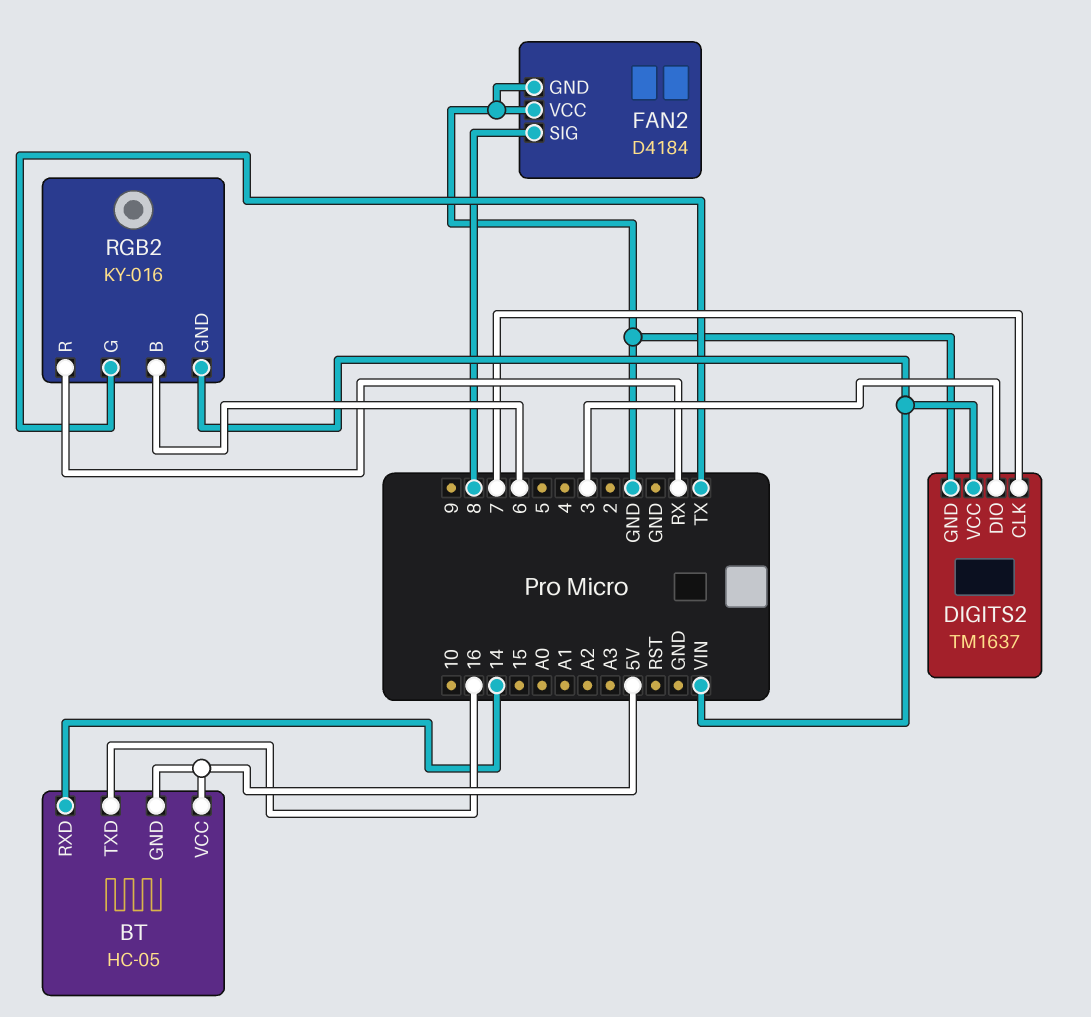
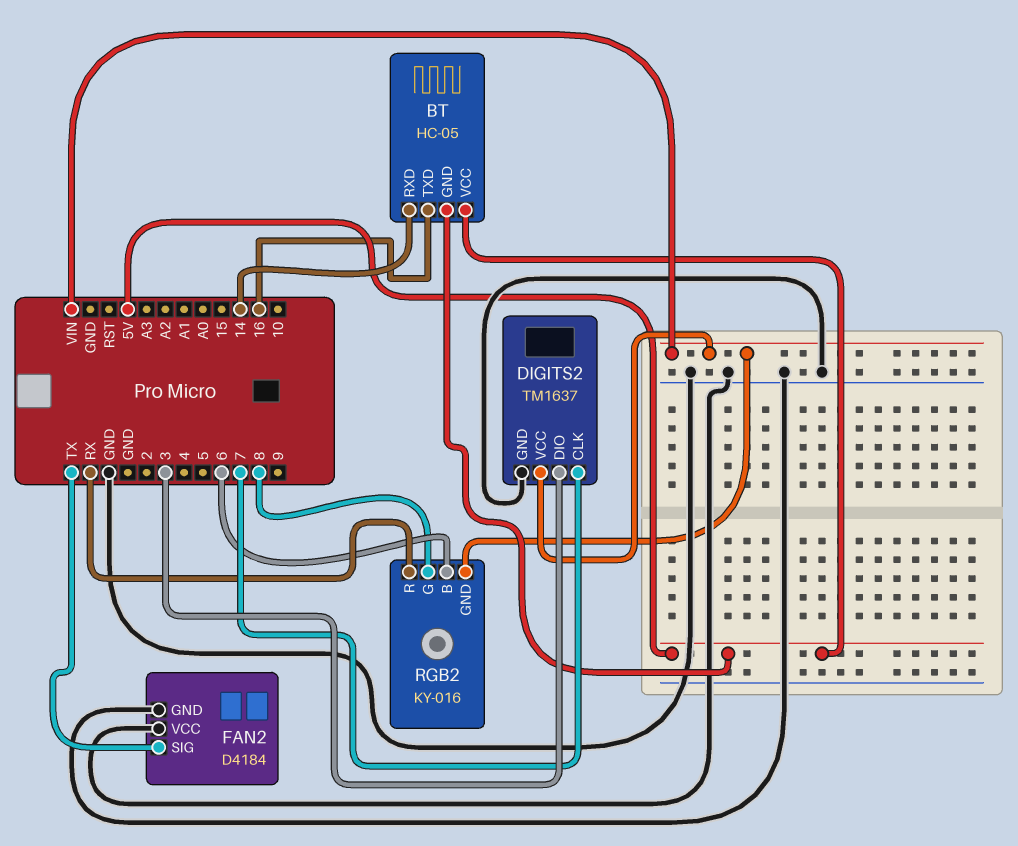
FAN2 pin SIG: 8 -> TX
RGB2 pin G: TX -> 8

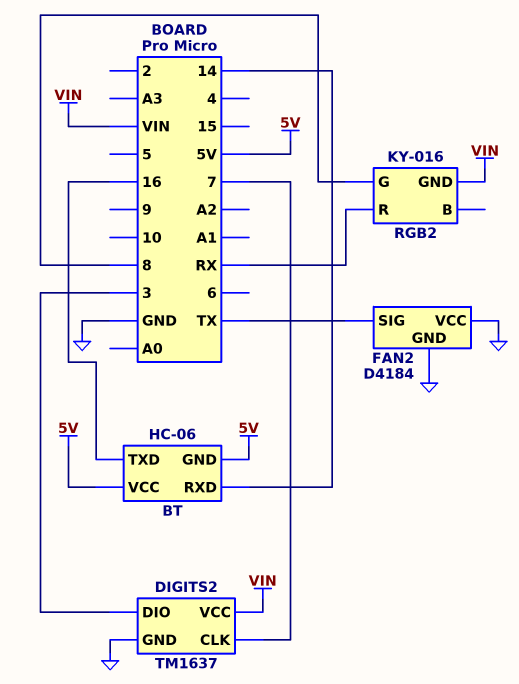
BT: HC-05 -> HC-06
RGB2 pin B: 6 -> none

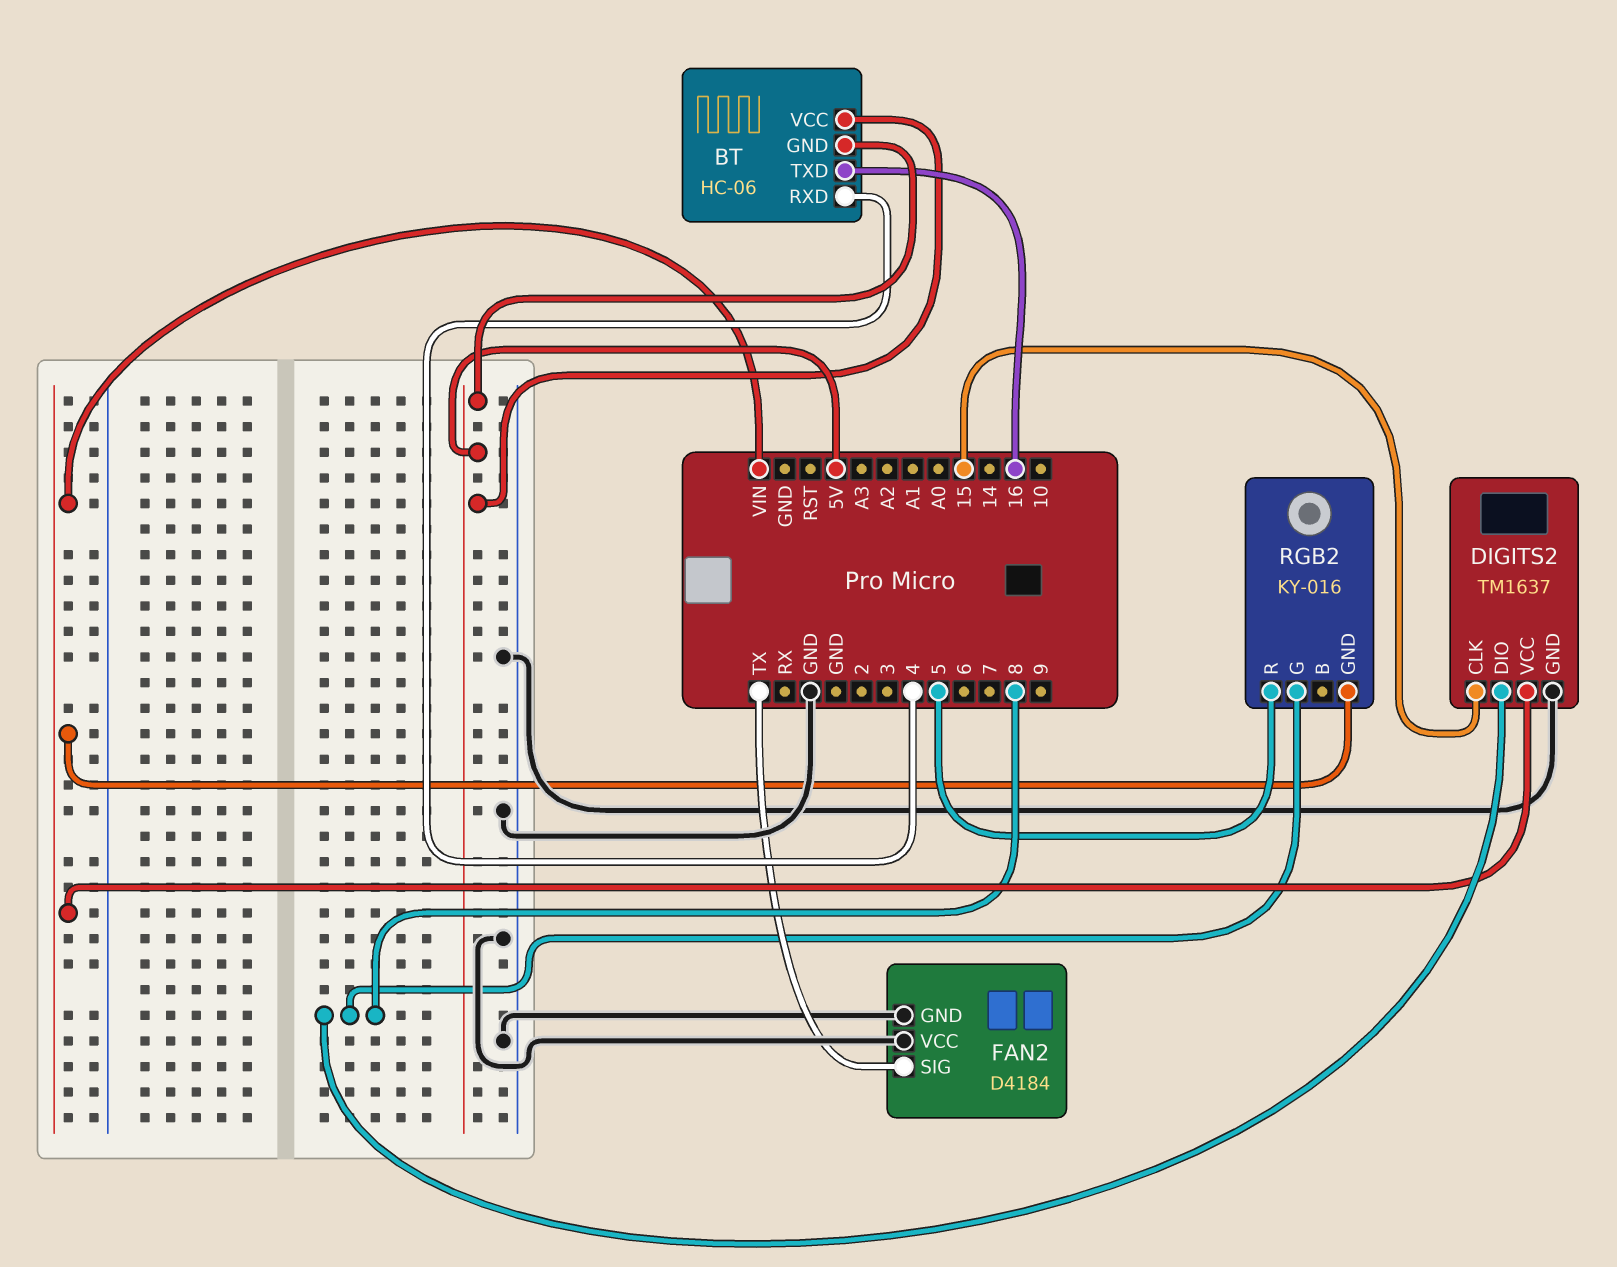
BT pin RXD: 14 -> 4
DIGITS2 pin CLK: 7 -> 15
DIGITS2 pin DIO: 3 -> 8
RGB2 pin R: RX -> 5

